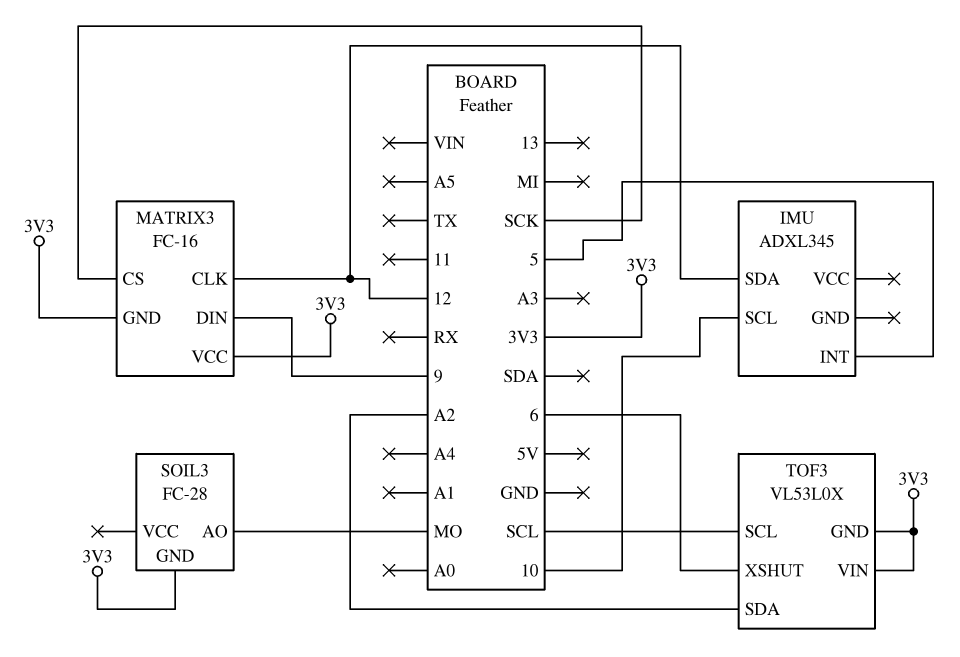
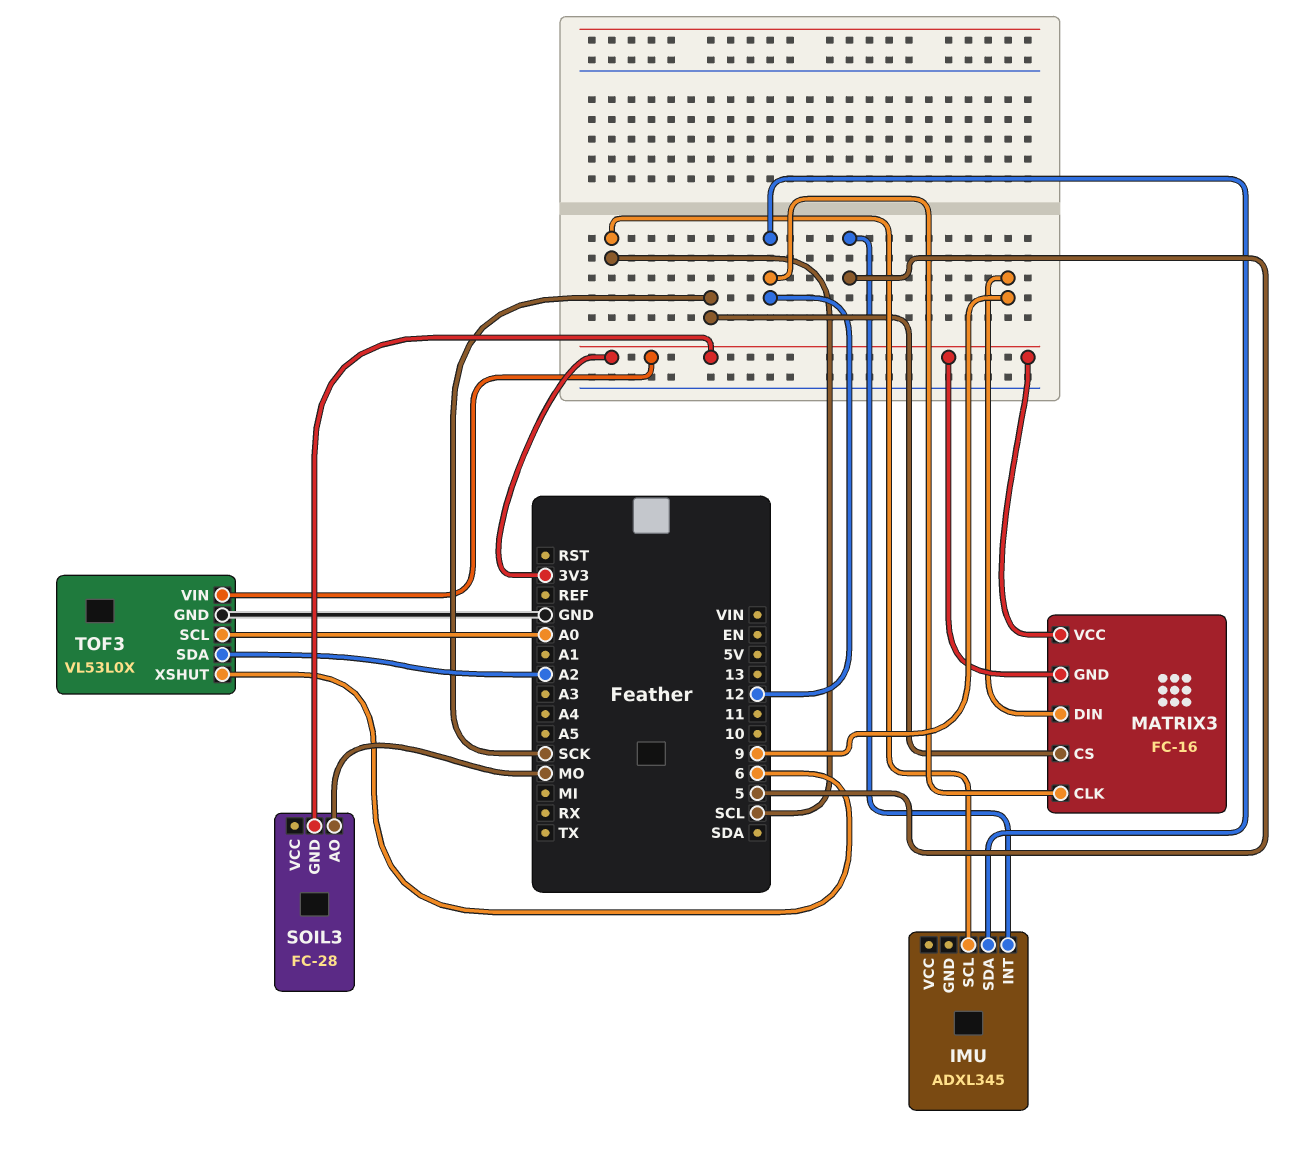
IMU pin SCL: 10 -> SCL
TOF3 pin GND: 3V3 -> GND
TOF3 pin SCL: SCL -> A0

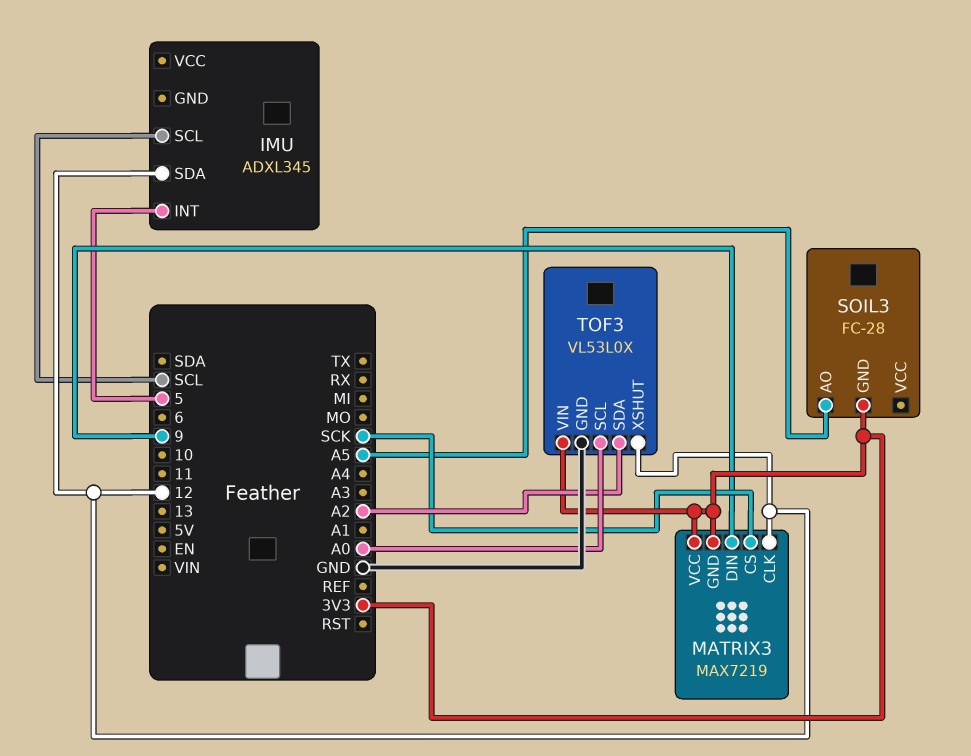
MATRIX3: FC-16 -> MAX7219
SOIL3 pin AO: MO -> A5
TOF3 pin XSHUT: 6 -> 12

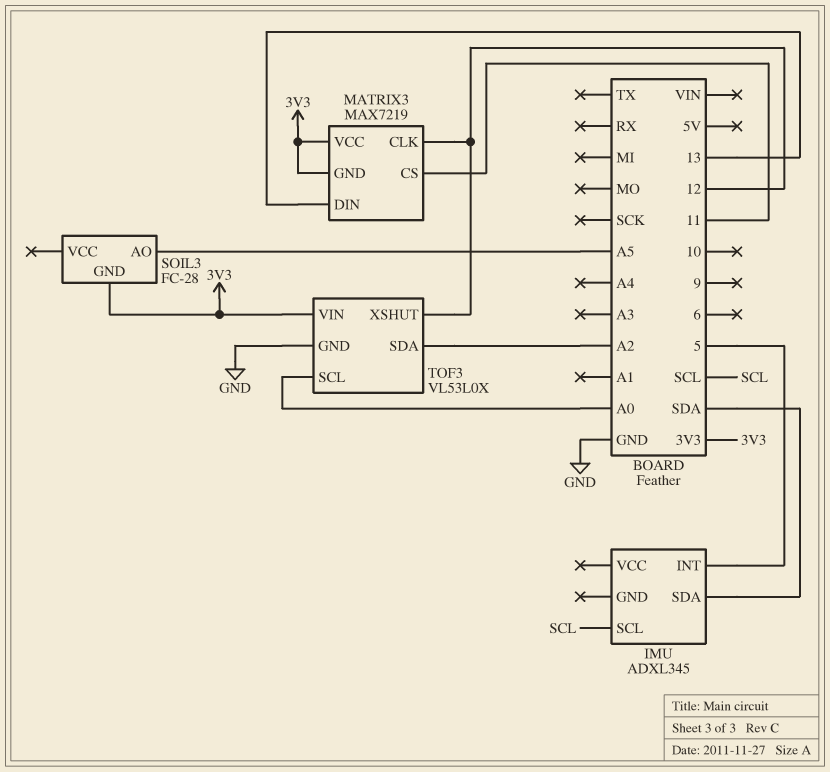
IMU pin SDA: 12 -> SDA
MATRIX3 pin CS: SCK -> 11
MATRIX3 pin DIN: 9 -> 13

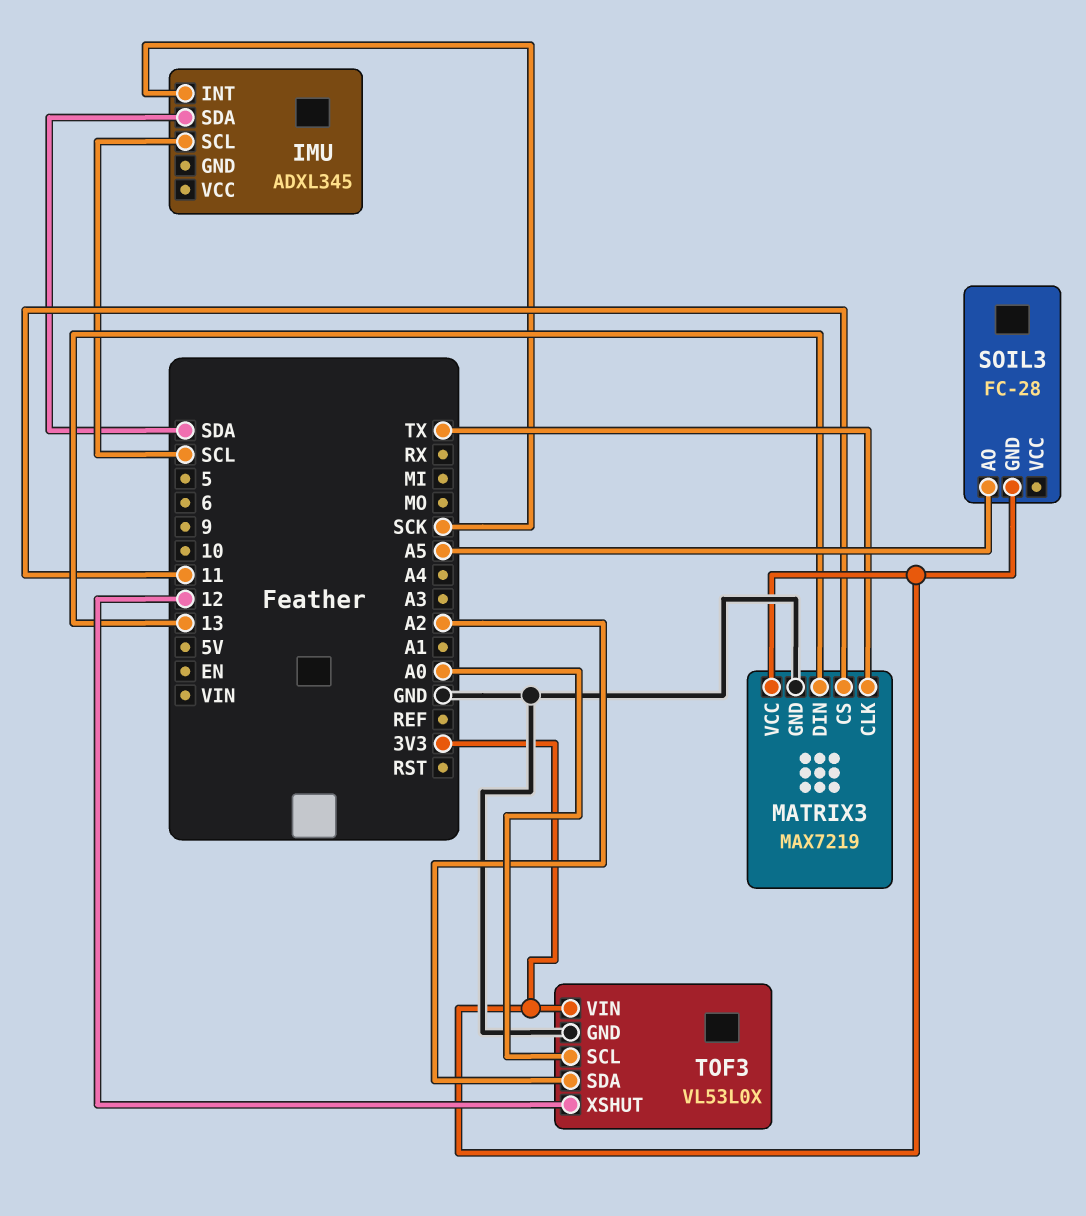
IMU pin INT: 5 -> SCK
MATRIX3 pin CLK: 12 -> TX
MATRIX3 pin GND: 3V3 -> GND

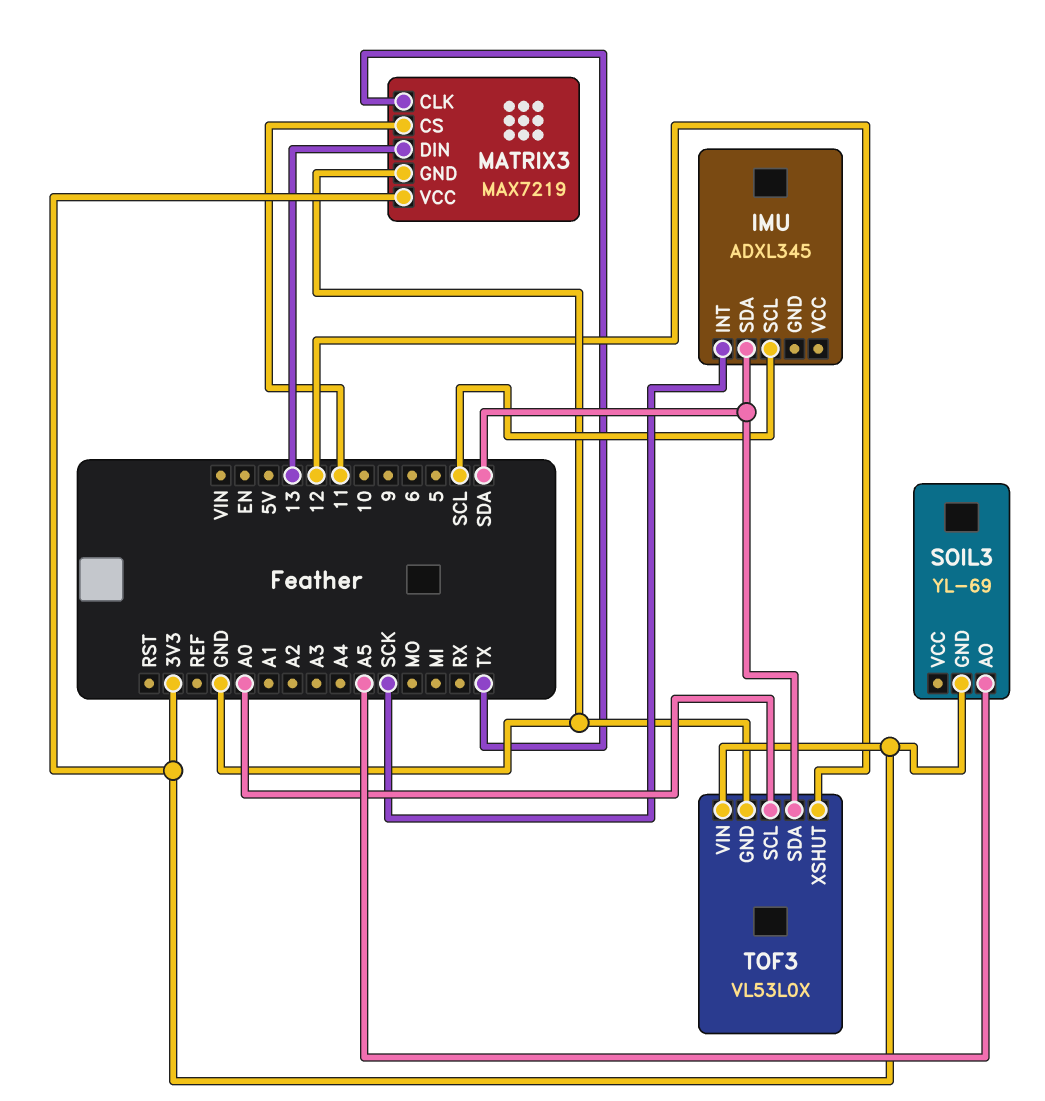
SOIL3: FC-28 -> YL-69
TOF3 pin SDA: A2 -> SDA

